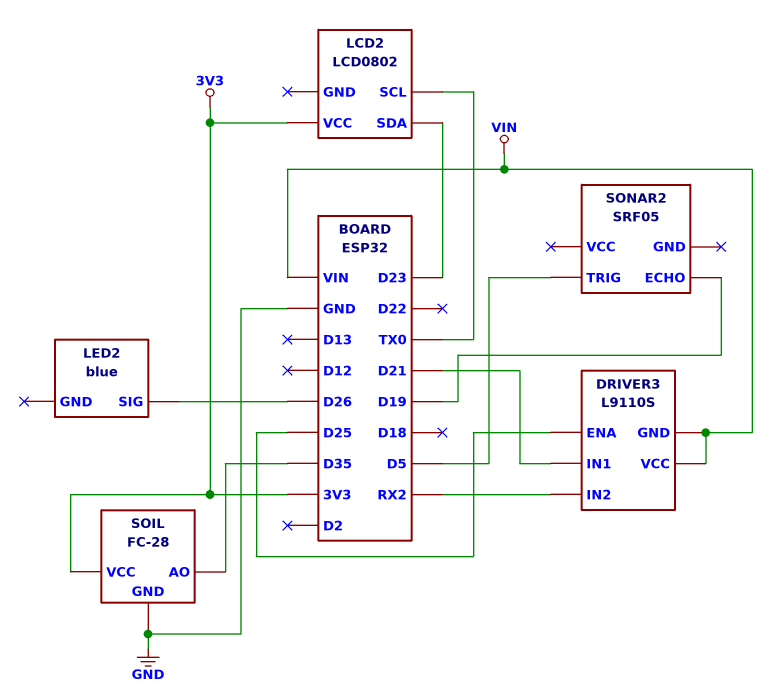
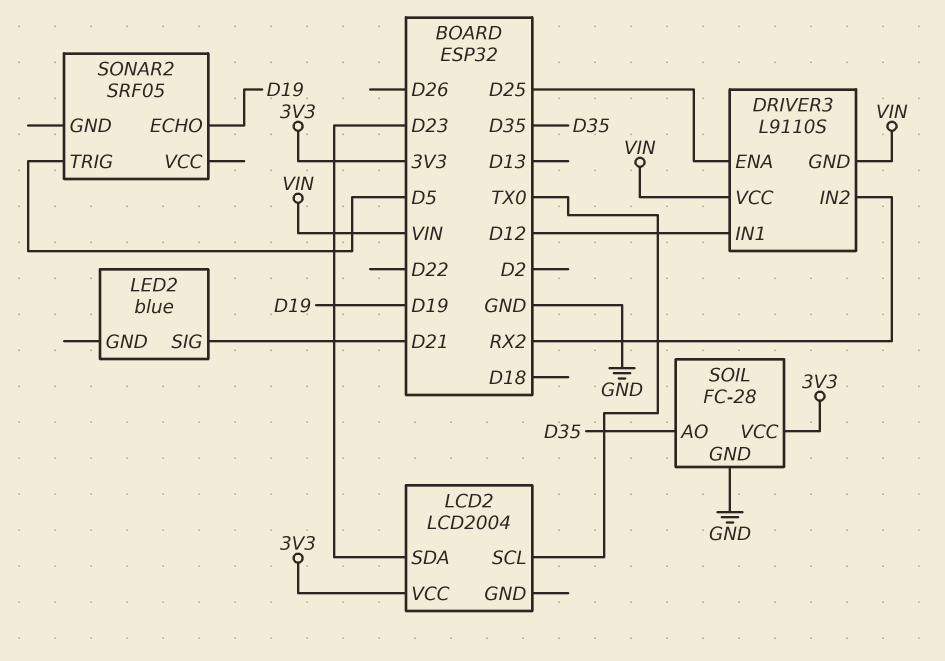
DRIVER3 pin IN1: D21 -> D12
LCD2: LCD0802 -> LCD2004
LED2 pin SIG: D26 -> D21

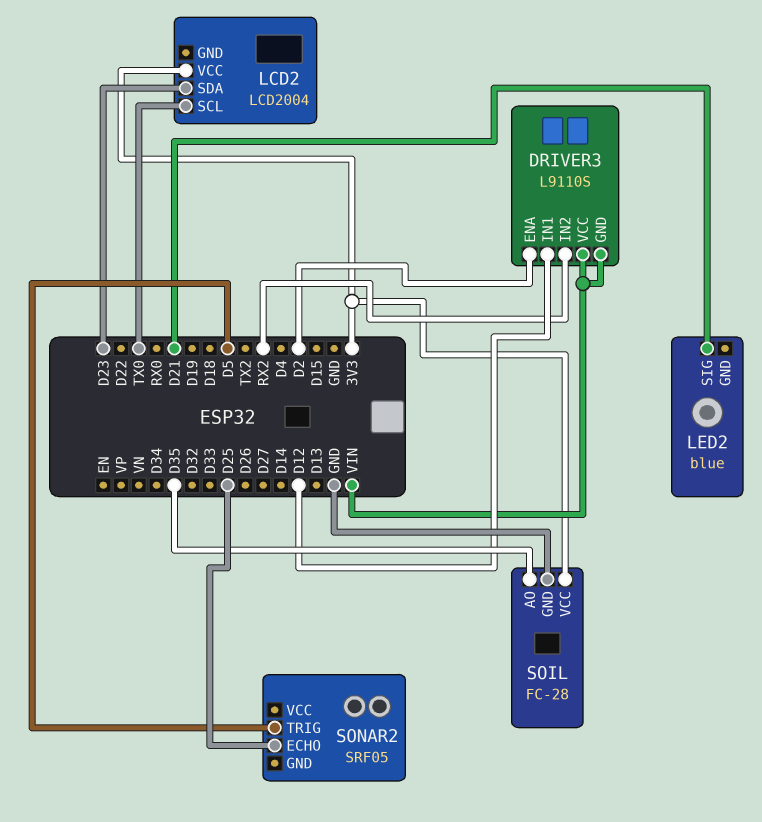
DRIVER3 pin ENA: D25 -> D2
SONAR2 pin ECHO: D19 -> D25

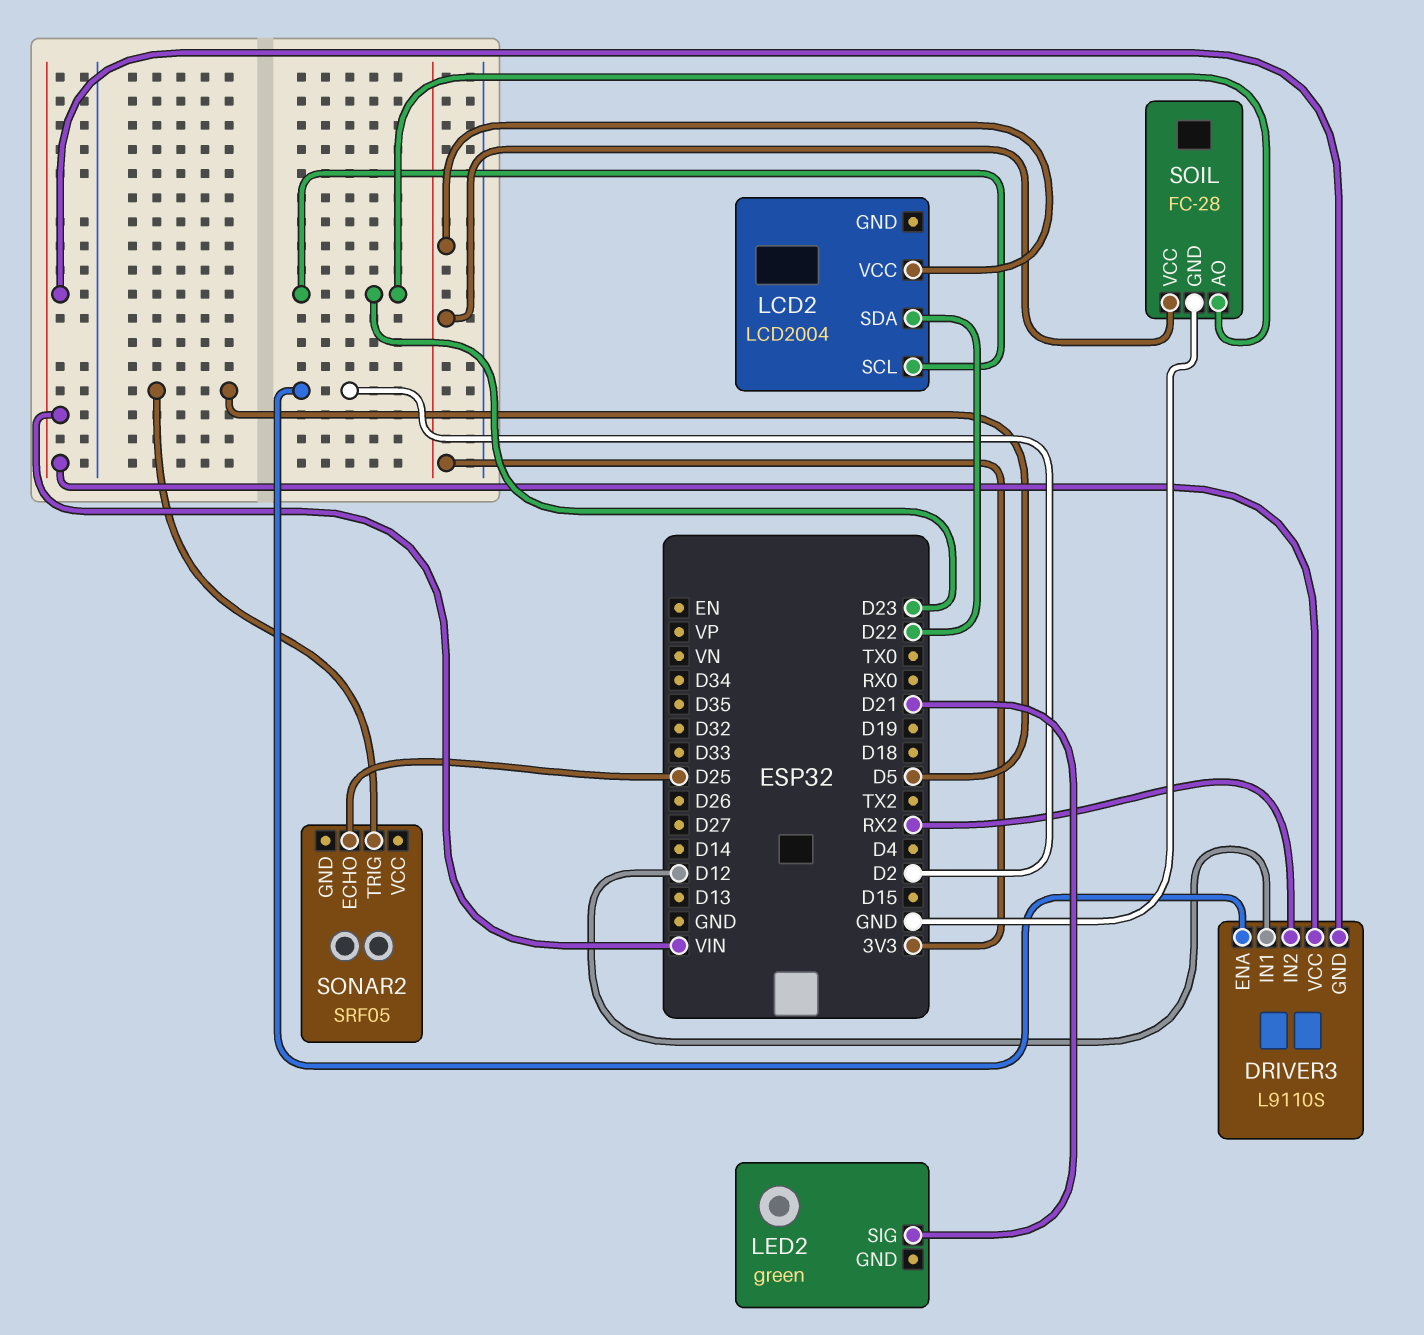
LCD2 pin SCL: TX0 -> D23
LCD2 pin SDA: D23 -> D22
LED2: blue -> green
SOIL pin AO: D35 -> D23

